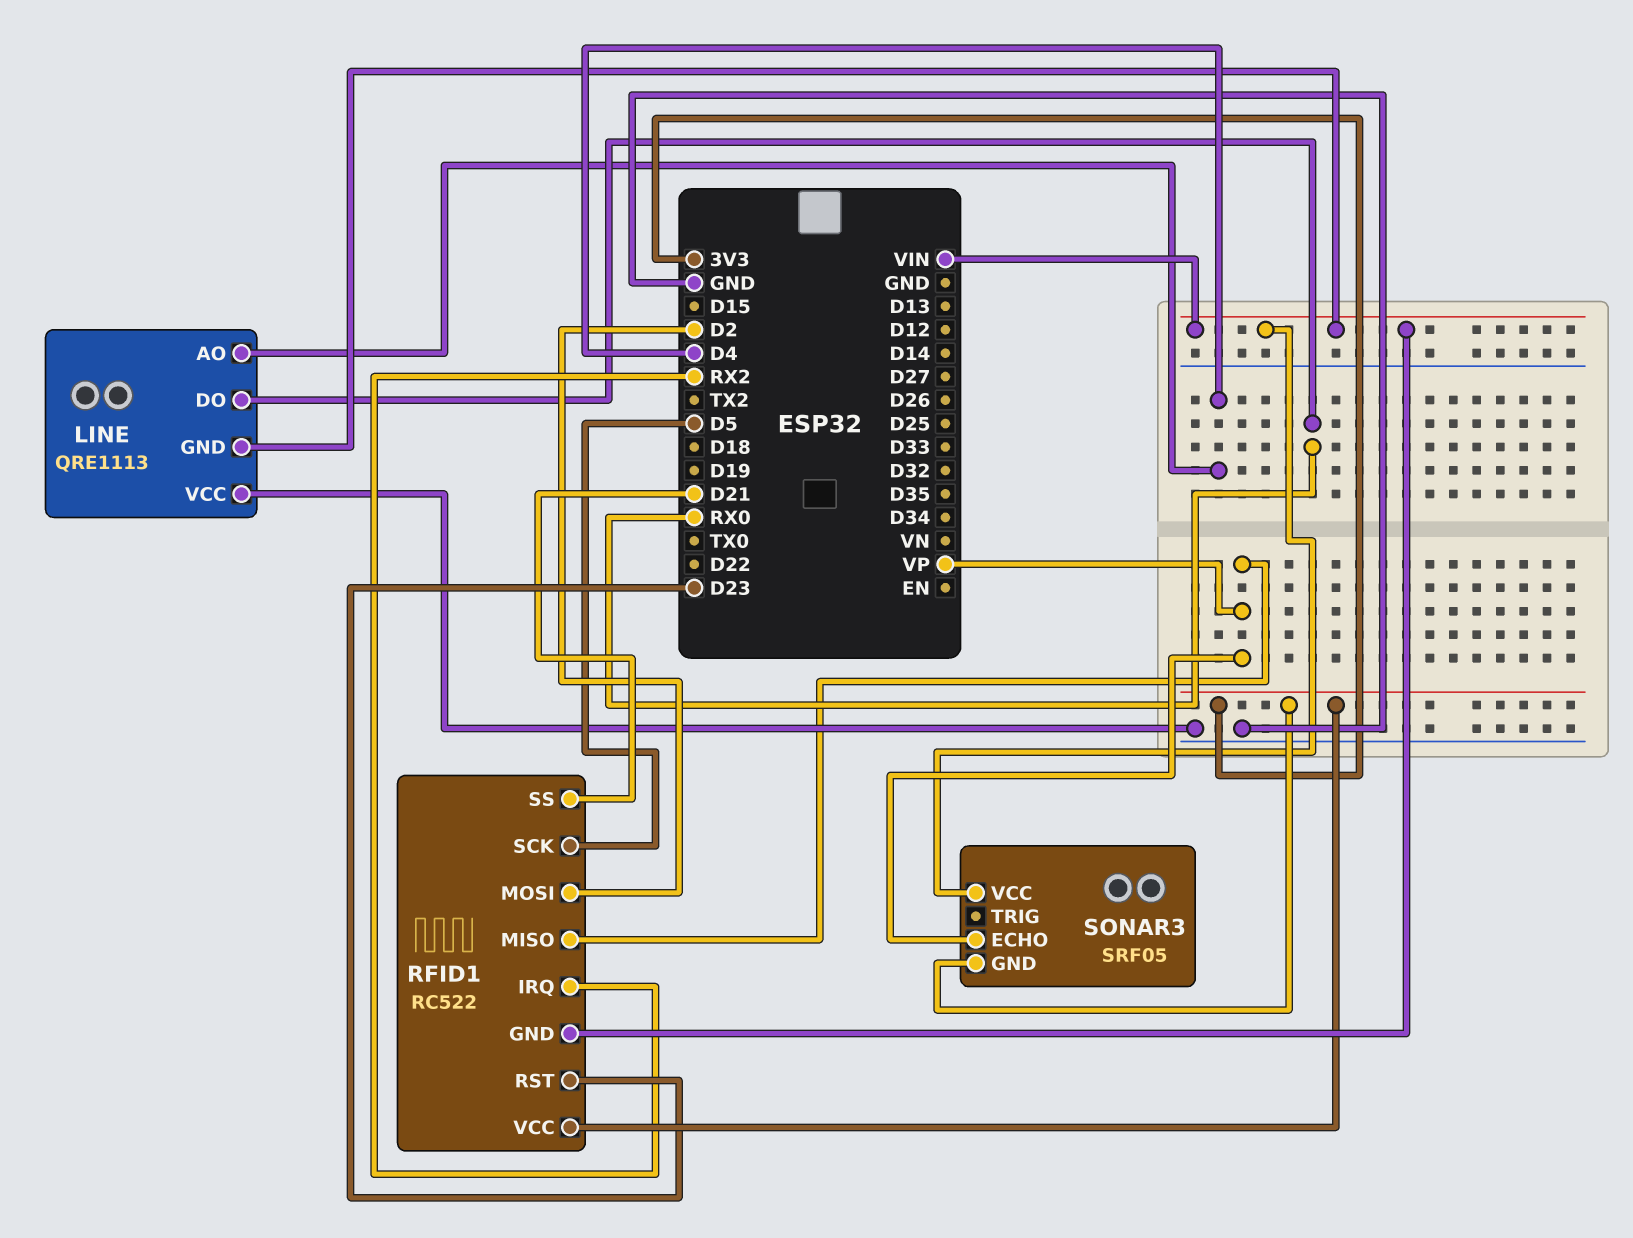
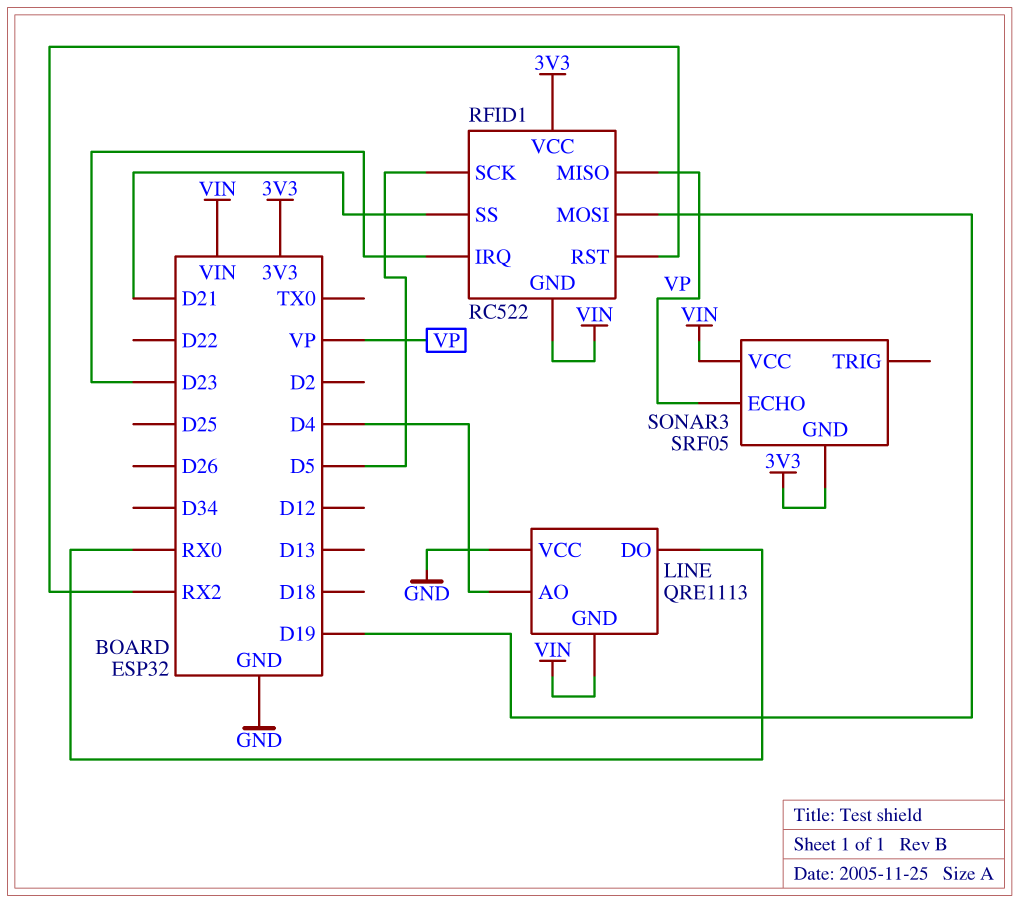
RFID1 pin IRQ: RX2 -> D23
RFID1 pin MOSI: D2 -> D19
RFID1 pin RST: D23 -> RX2

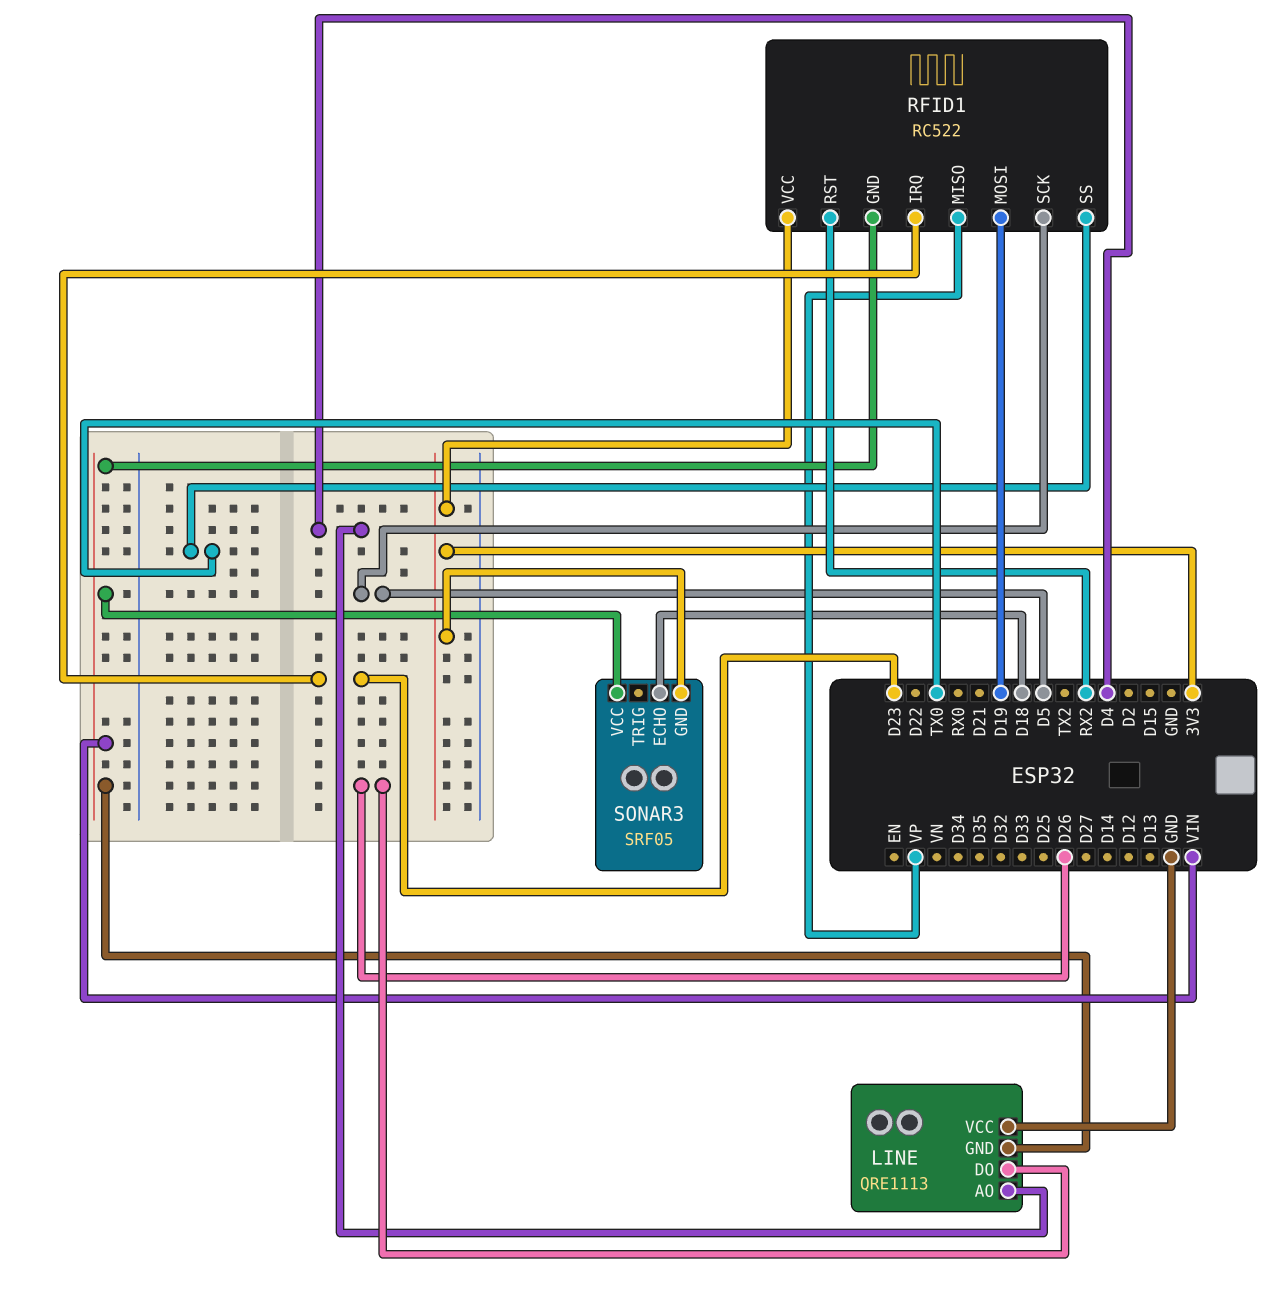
LINE pin DO: RX0 -> D26
RFID1 pin SS: D21 -> TX0
SONAR3 pin ECHO: VP -> D18

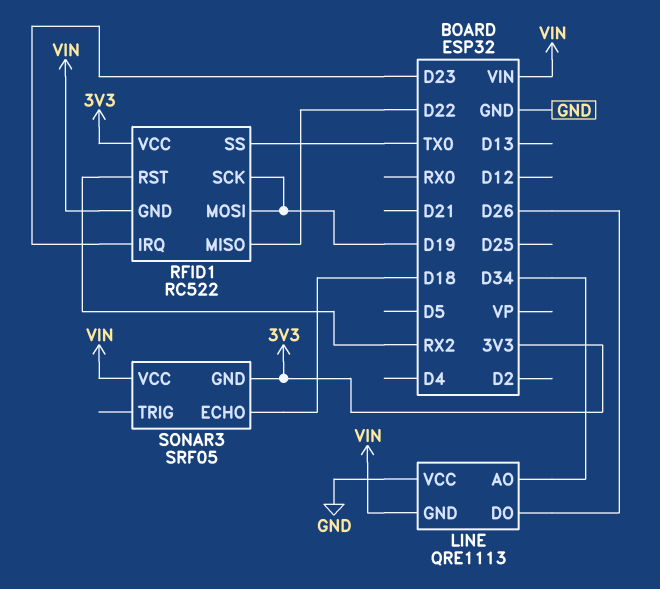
LINE pin AO: D4 -> D34
RFID1 pin MISO: VP -> D22
RFID1 pin SCK: D5 -> D19

